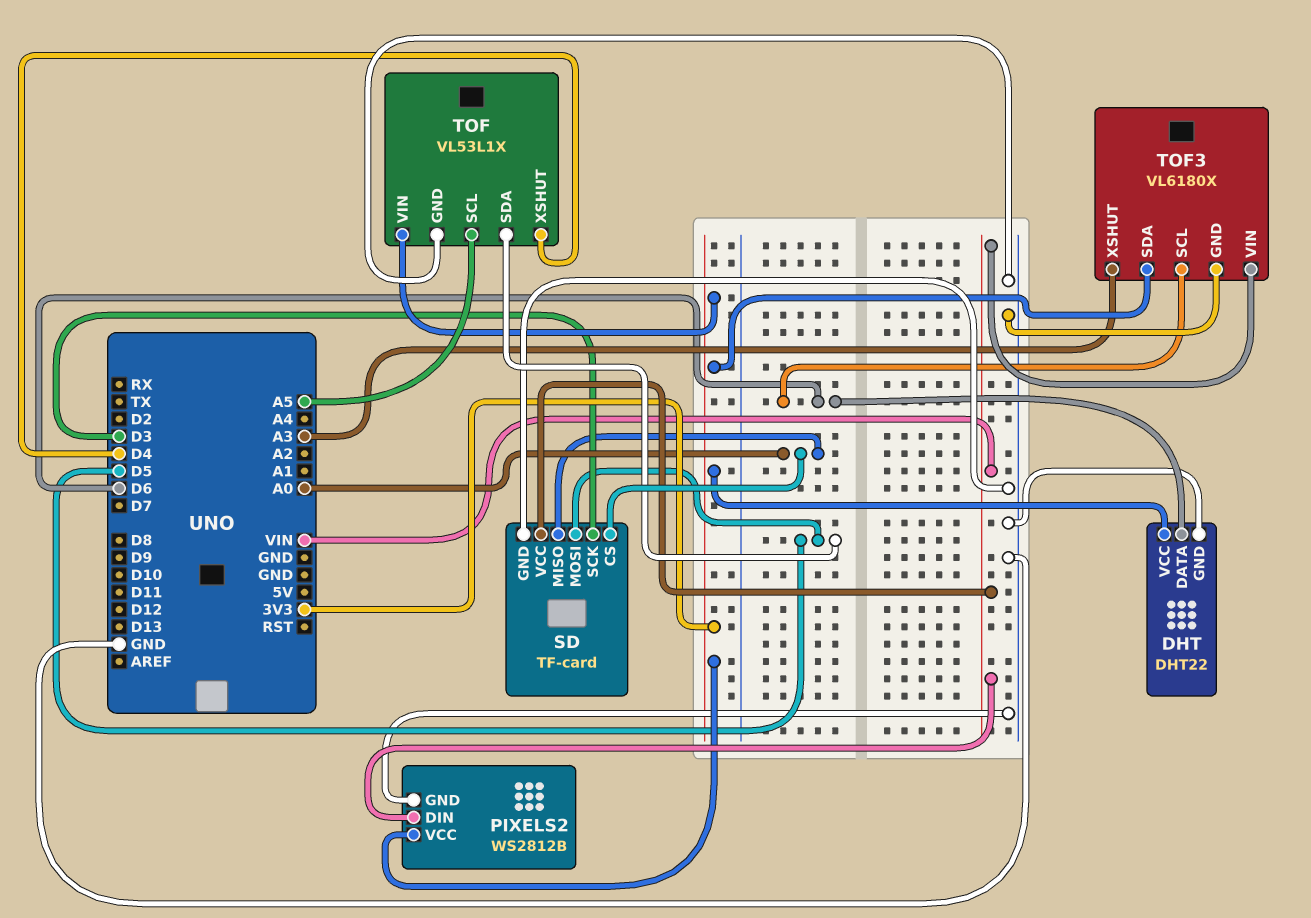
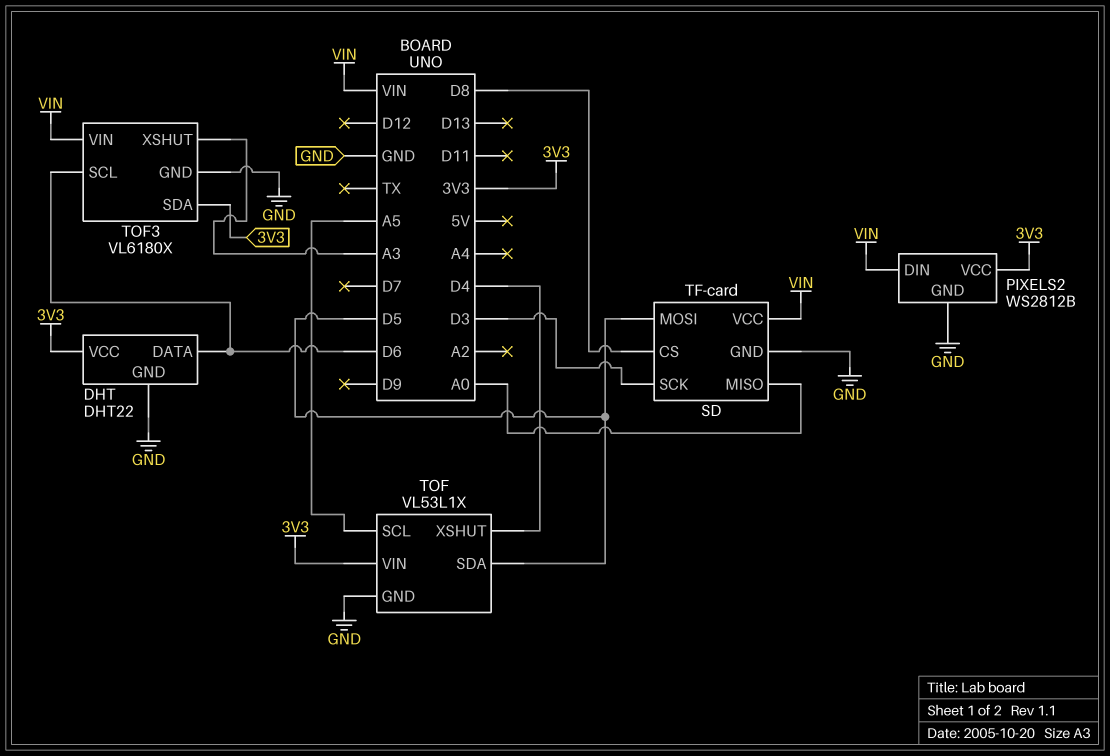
SD pin CS: A0 -> D8

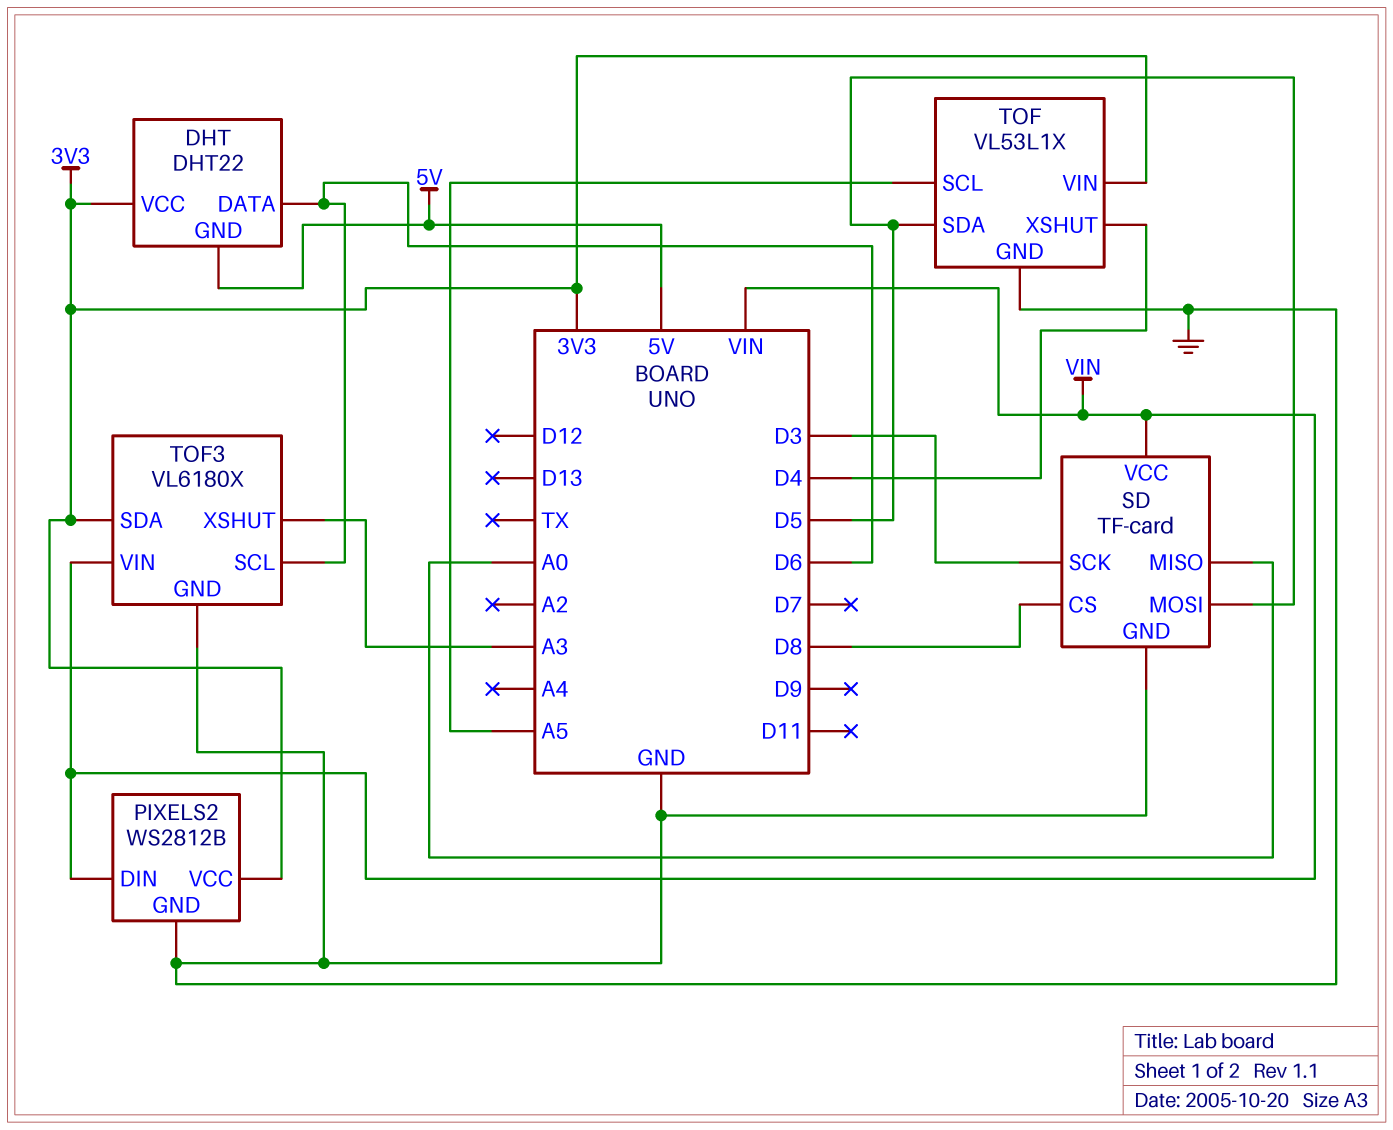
DHT pin GND: GND -> 5V

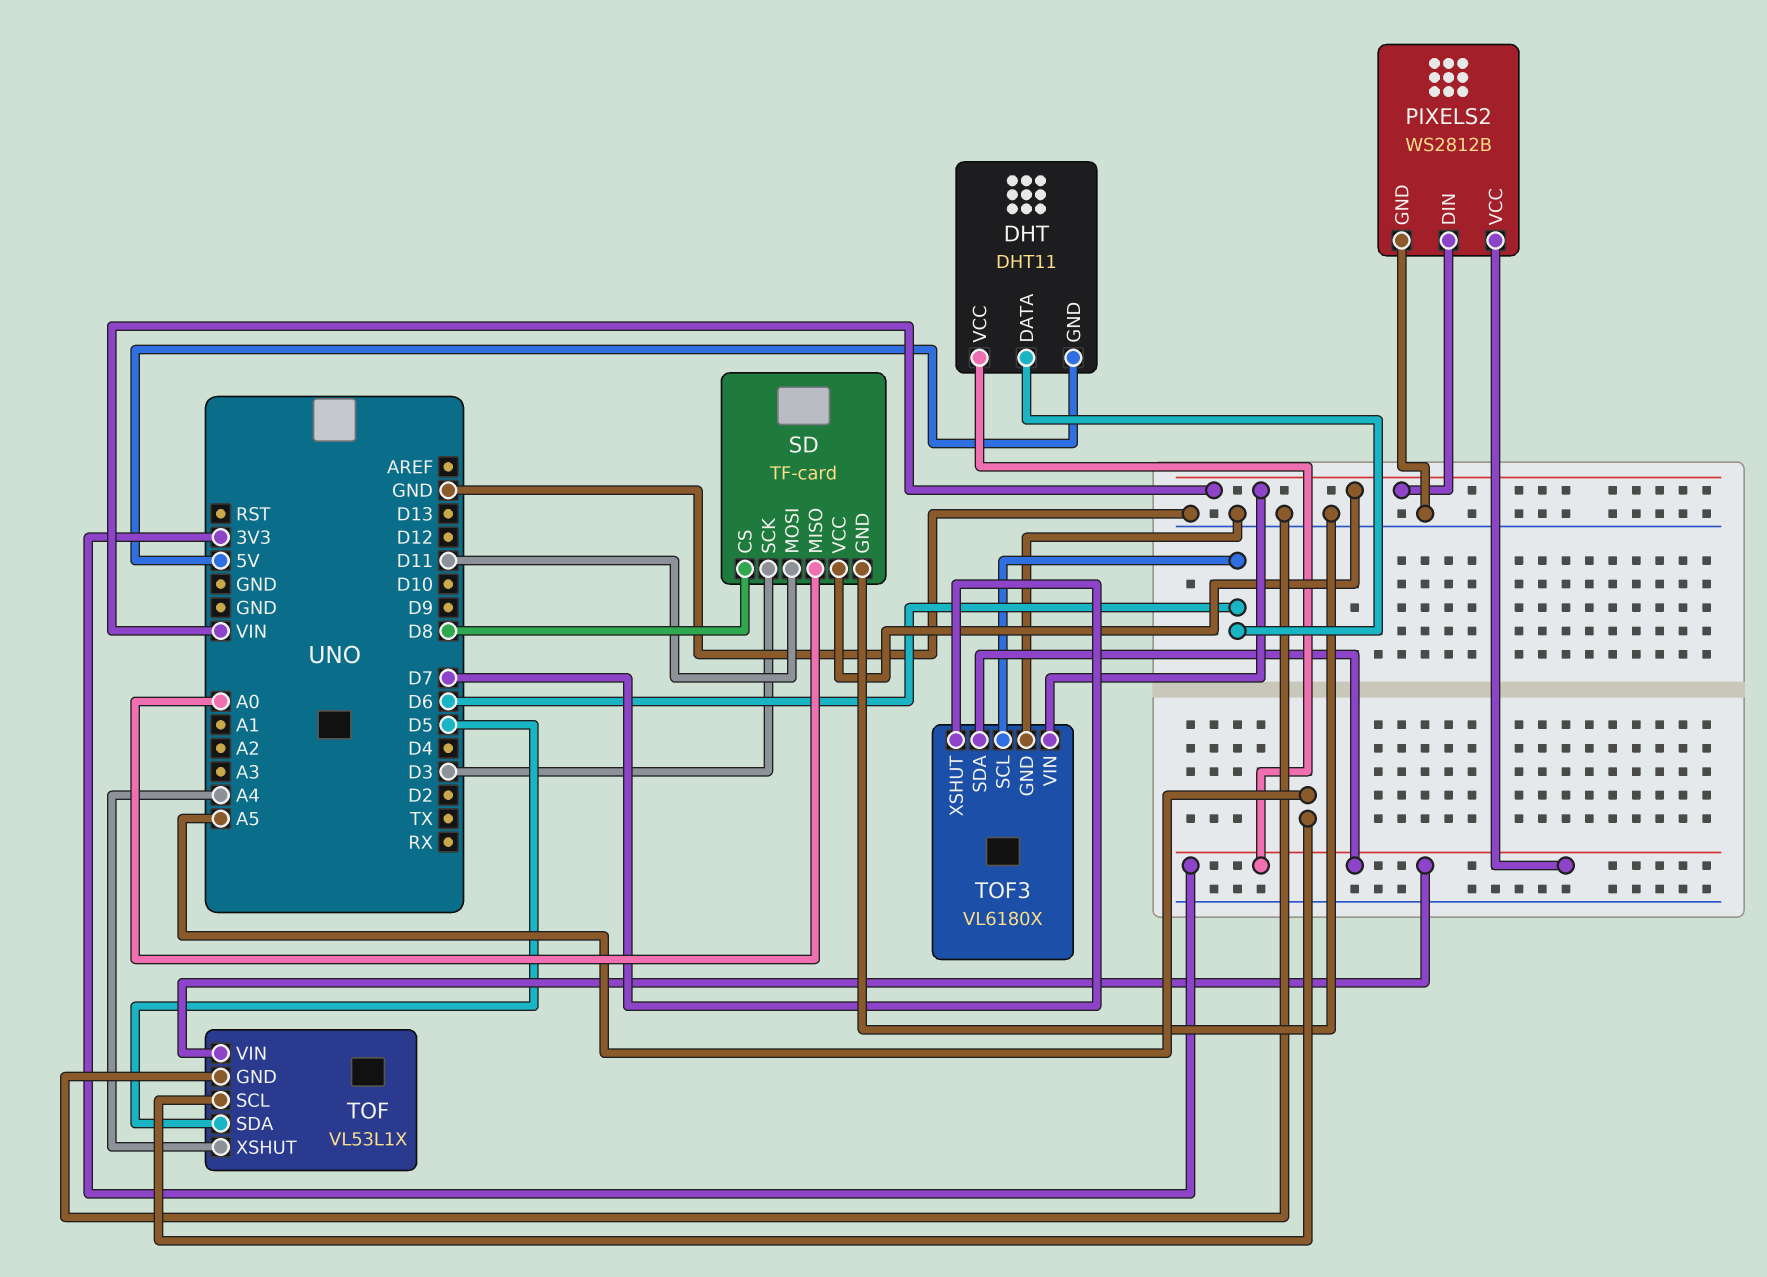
DHT: DHT22 -> DHT11
SD pin MOSI: D5 -> D11
TOF pin XSHUT: D4 -> A4
TOF3 pin XSHUT: A3 -> D7

